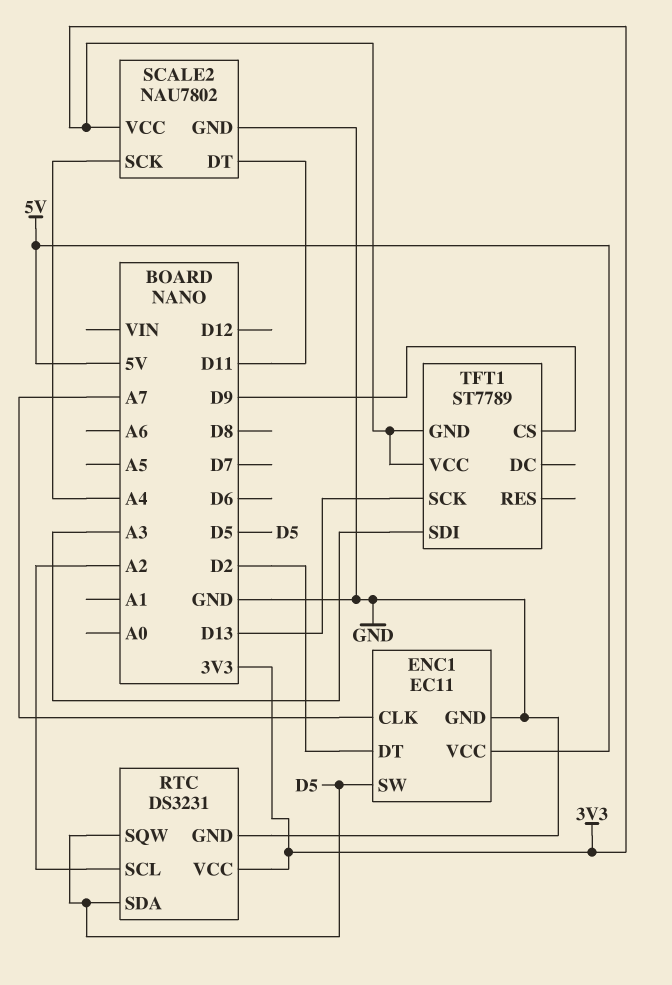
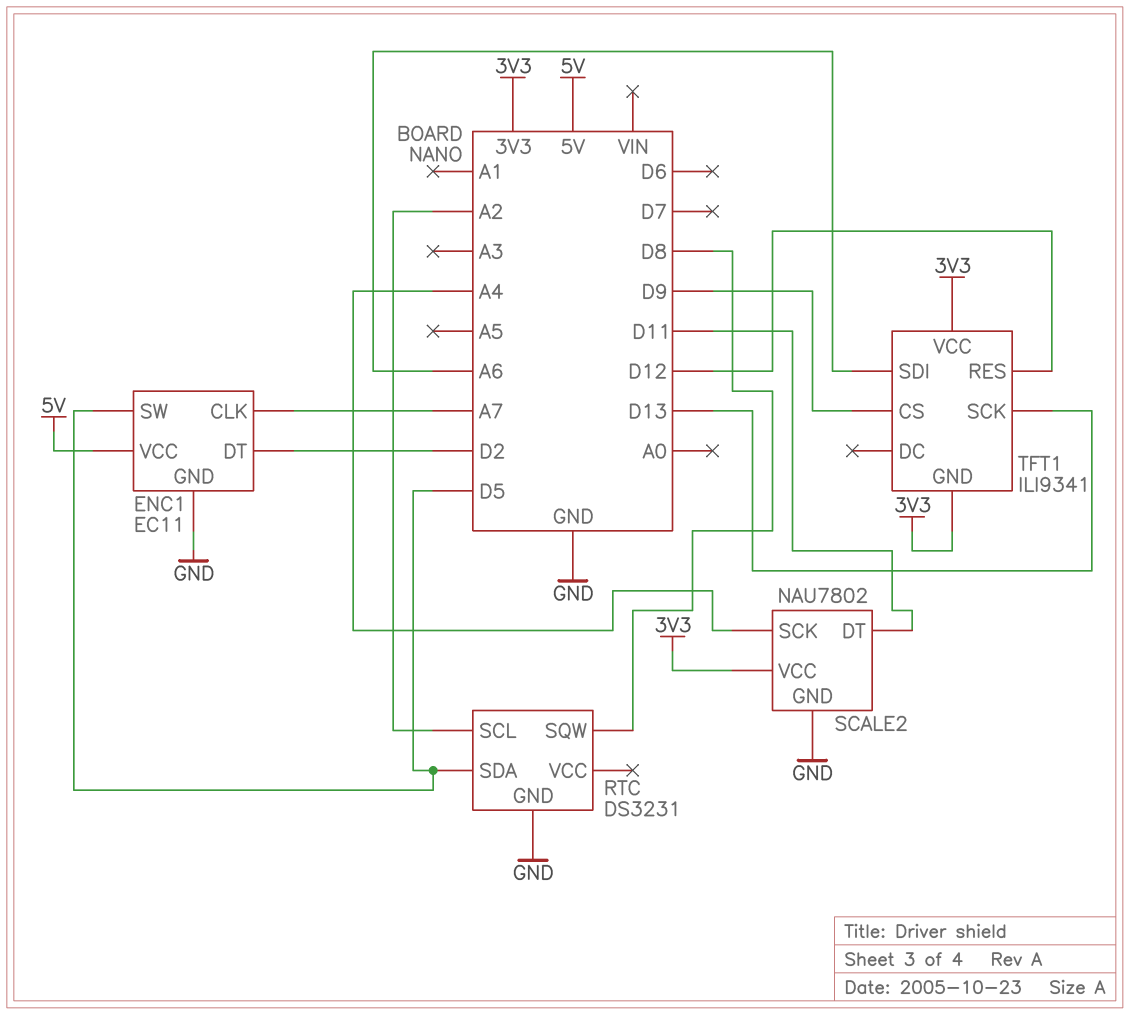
RTC pin SQW: D5 -> D8
RTC pin VCC: 3V3 -> none
TFT1: ST7789 -> ILI9341
TFT1 pin RES: none -> D12
TFT1 pin SDI: A3 -> A6

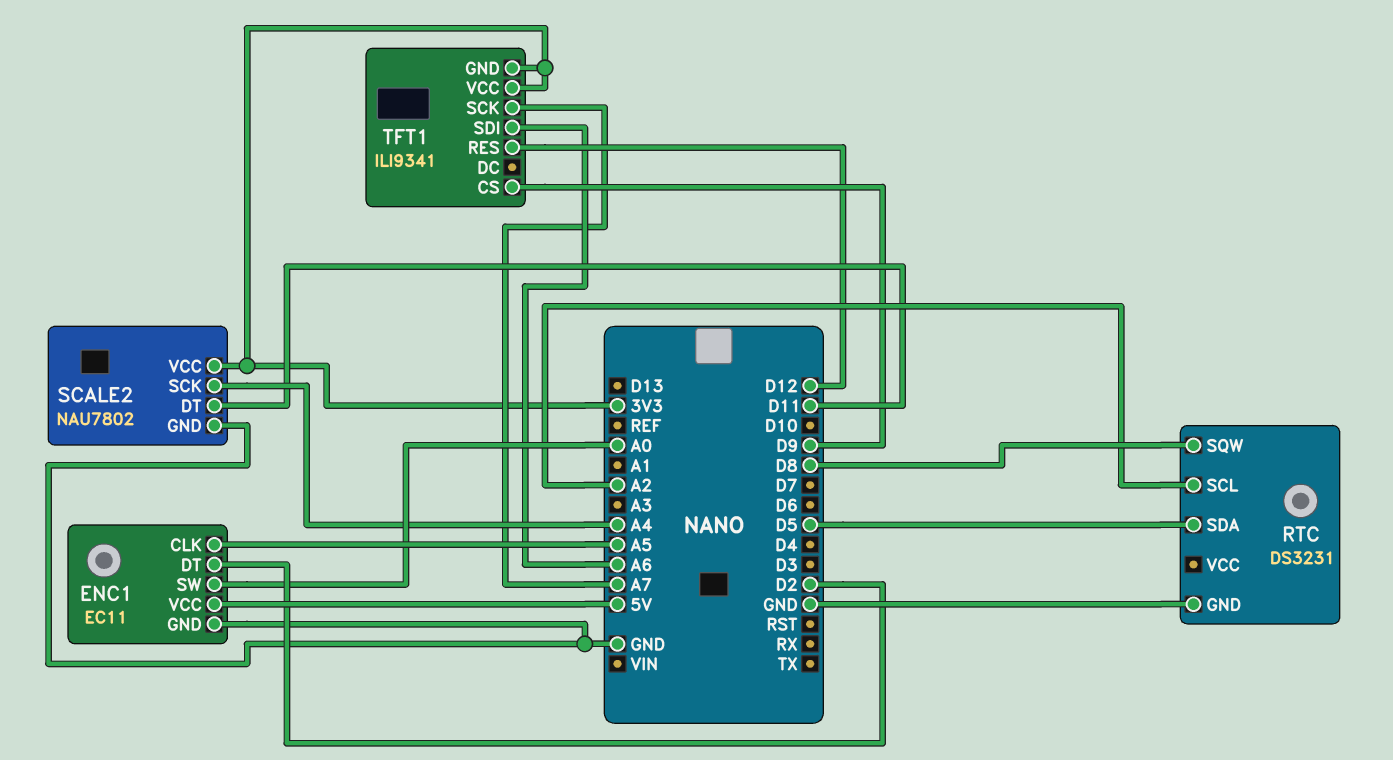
ENC1 pin CLK: A7 -> A5
ENC1 pin SW: D5 -> A0
TFT1 pin SCK: D13 -> A7

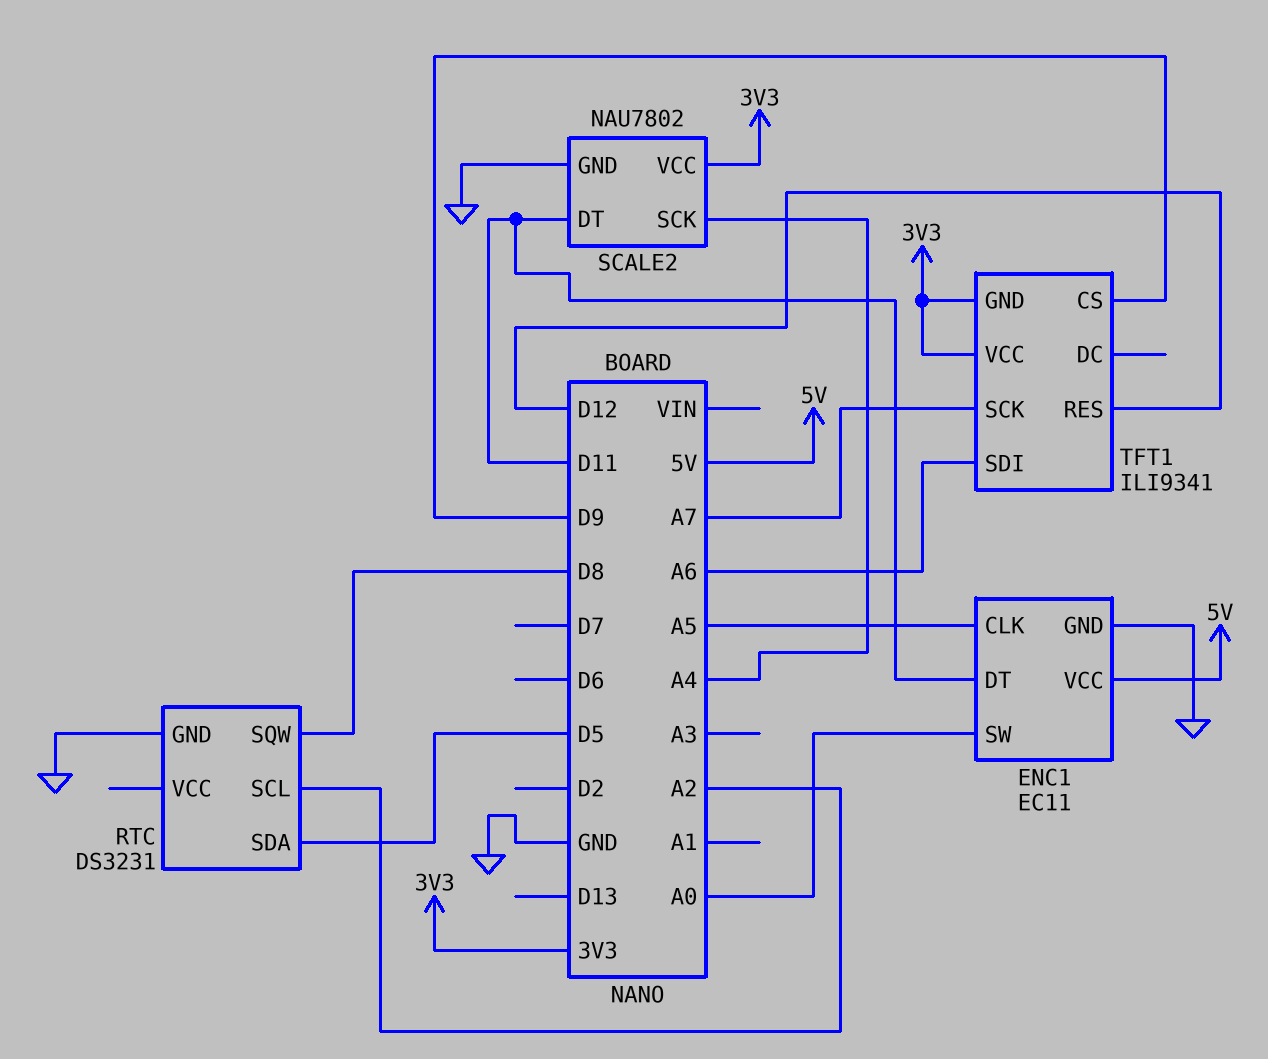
ENC1 pin DT: D2 -> D11

